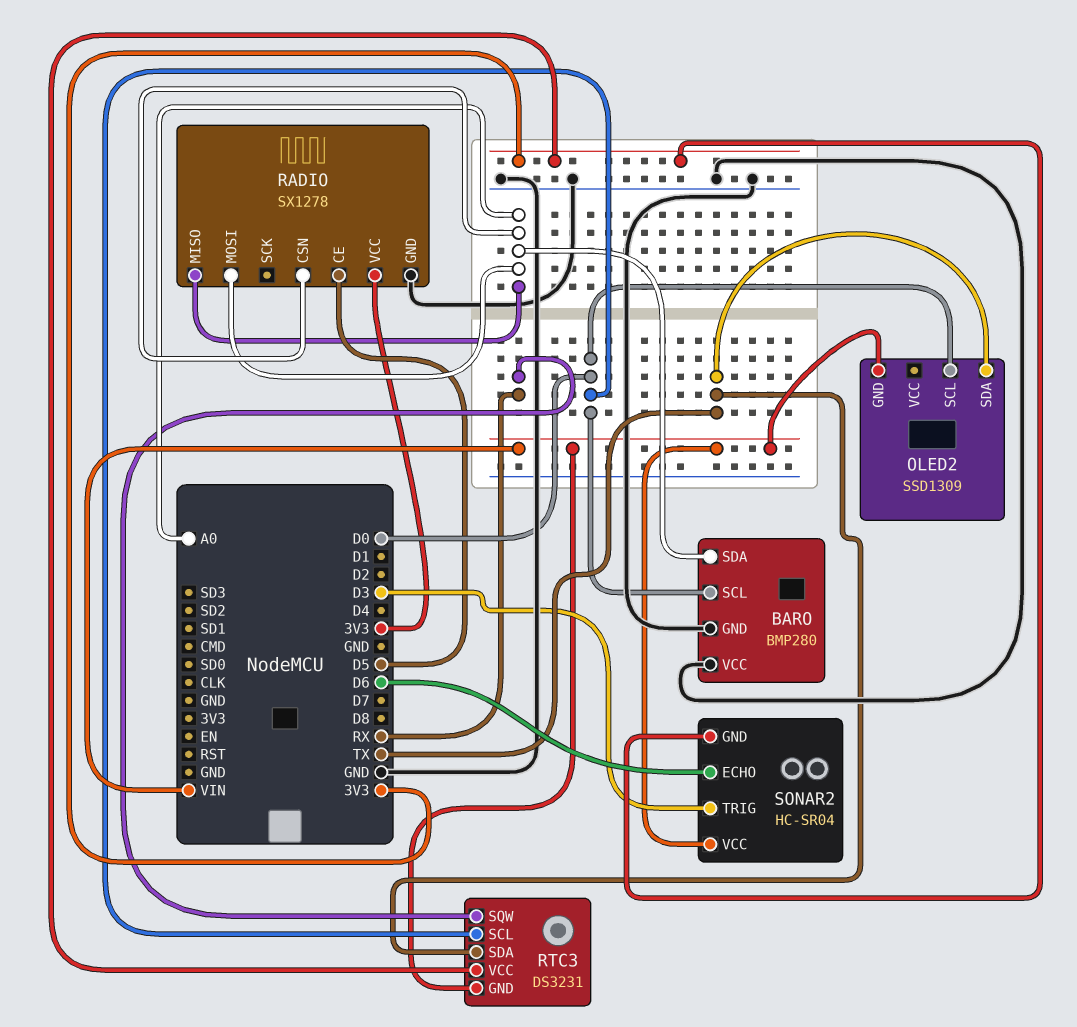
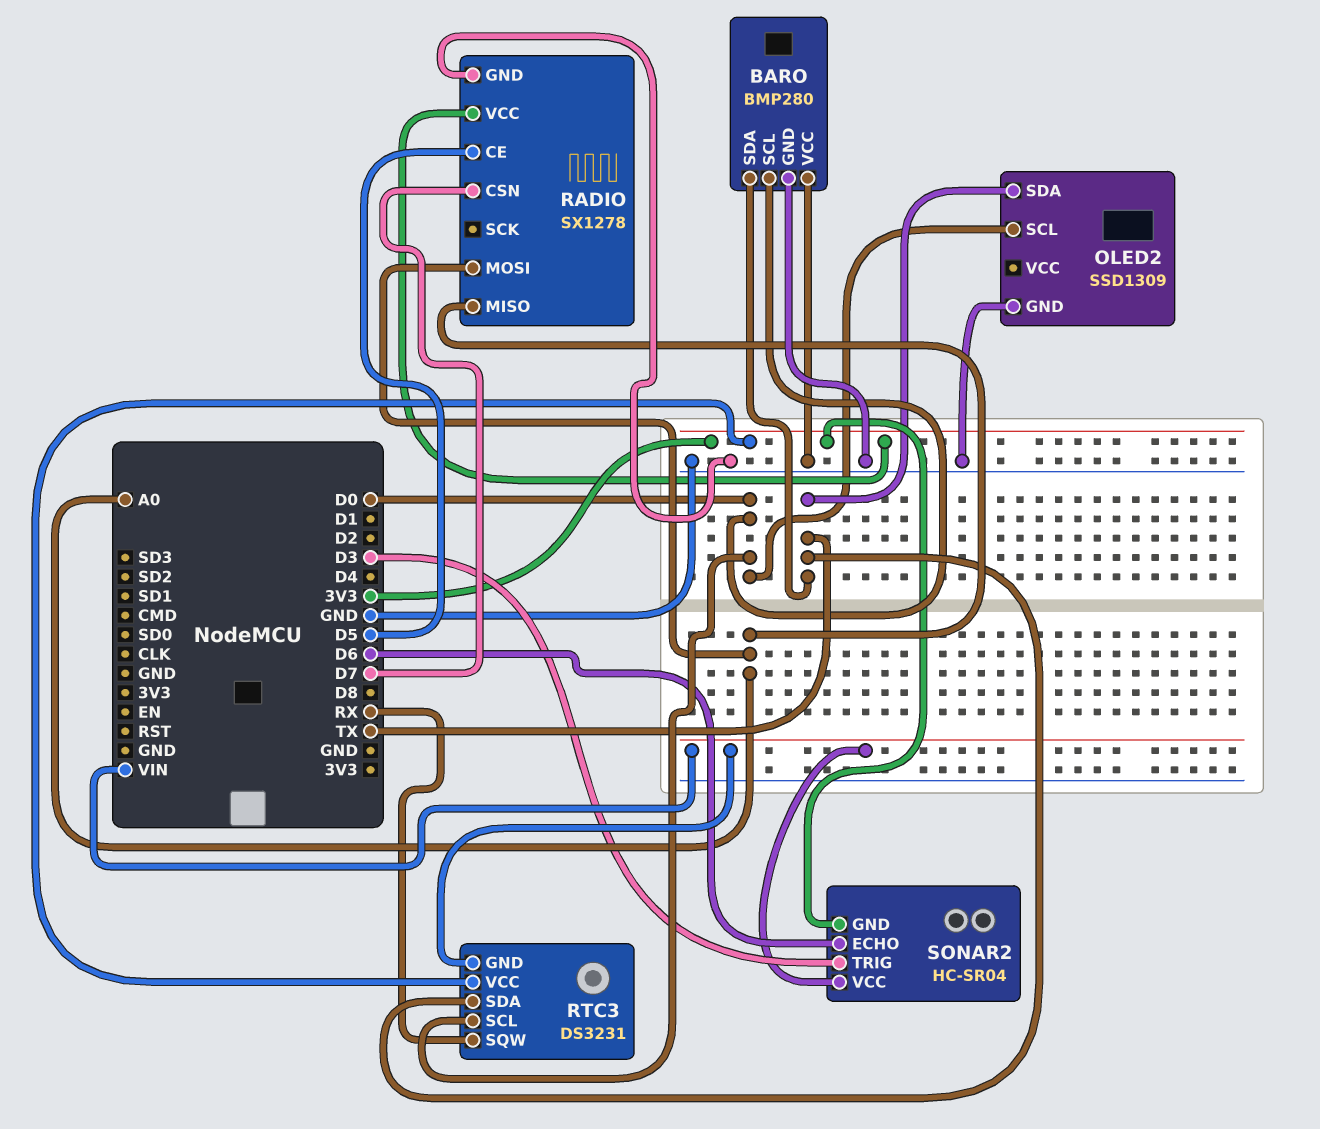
BARO pin SDA: A0 -> TX
OLED2 pin GND: VIN -> GND
RADIO pin CSN: A0 -> D7

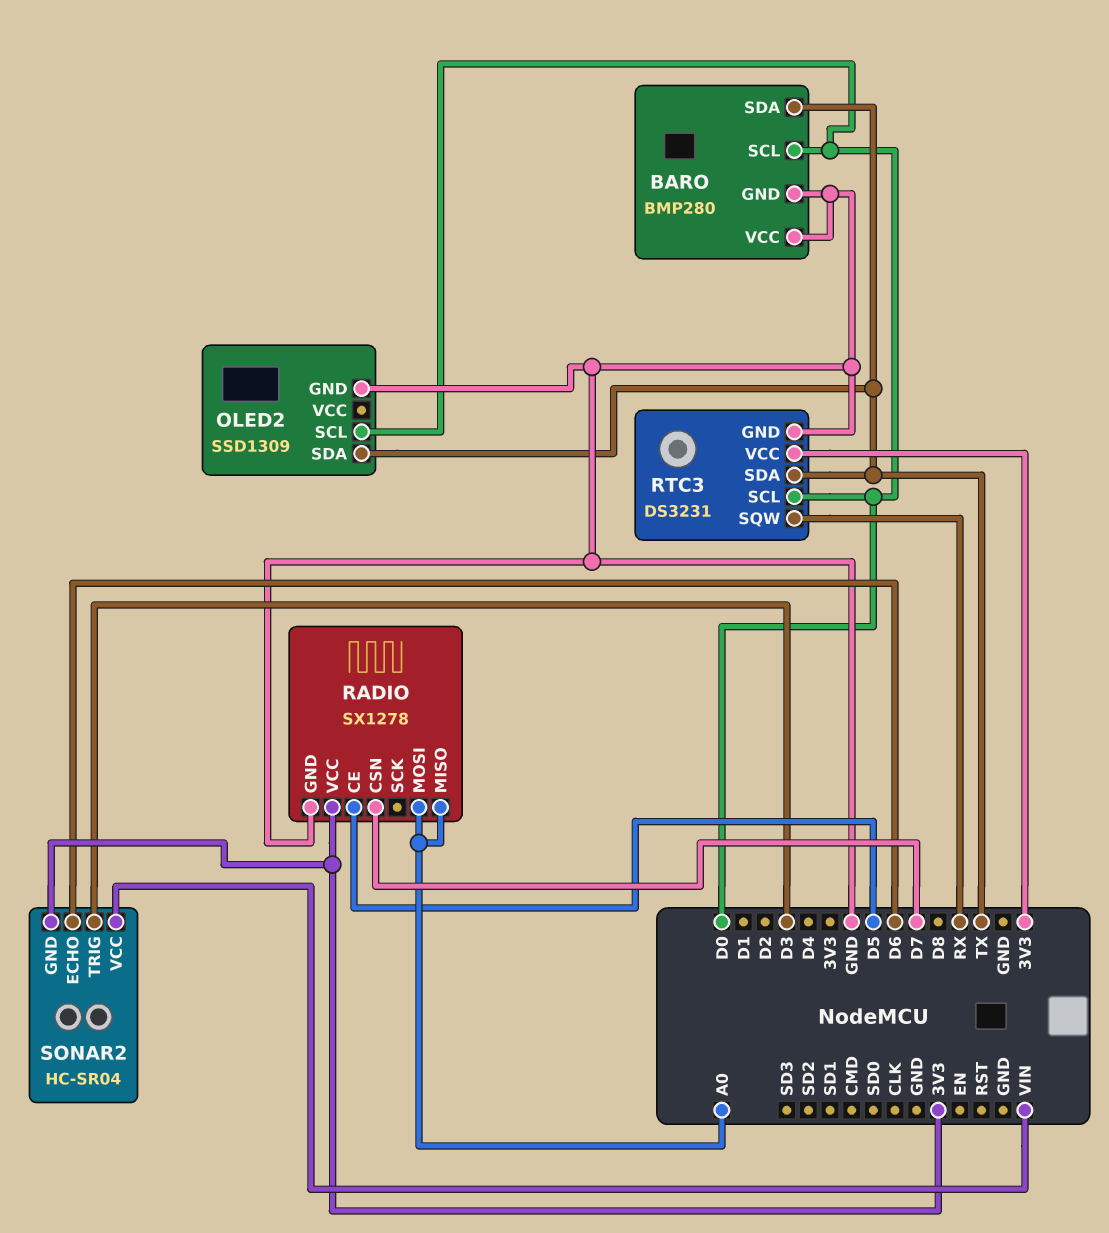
RTC3 pin GND: VIN -> GND

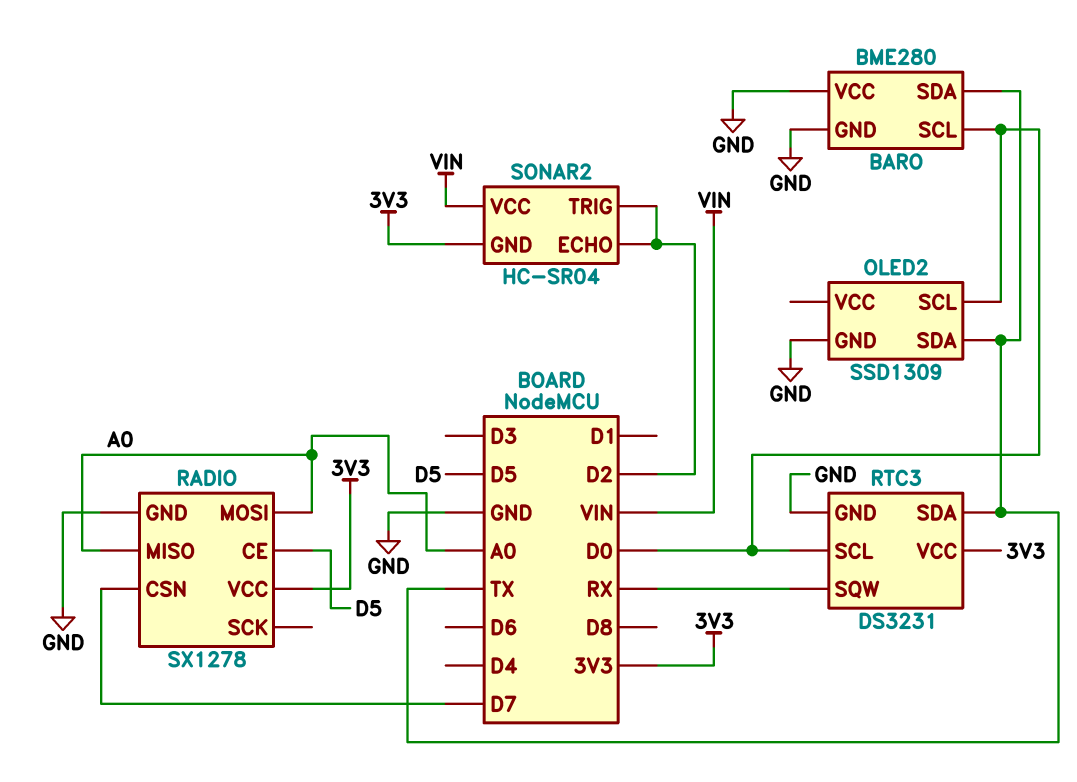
BARO: BMP280 -> BME280
SONAR2 pin ECHO: D6 -> D2
SONAR2 pin TRIG: D3 -> D2

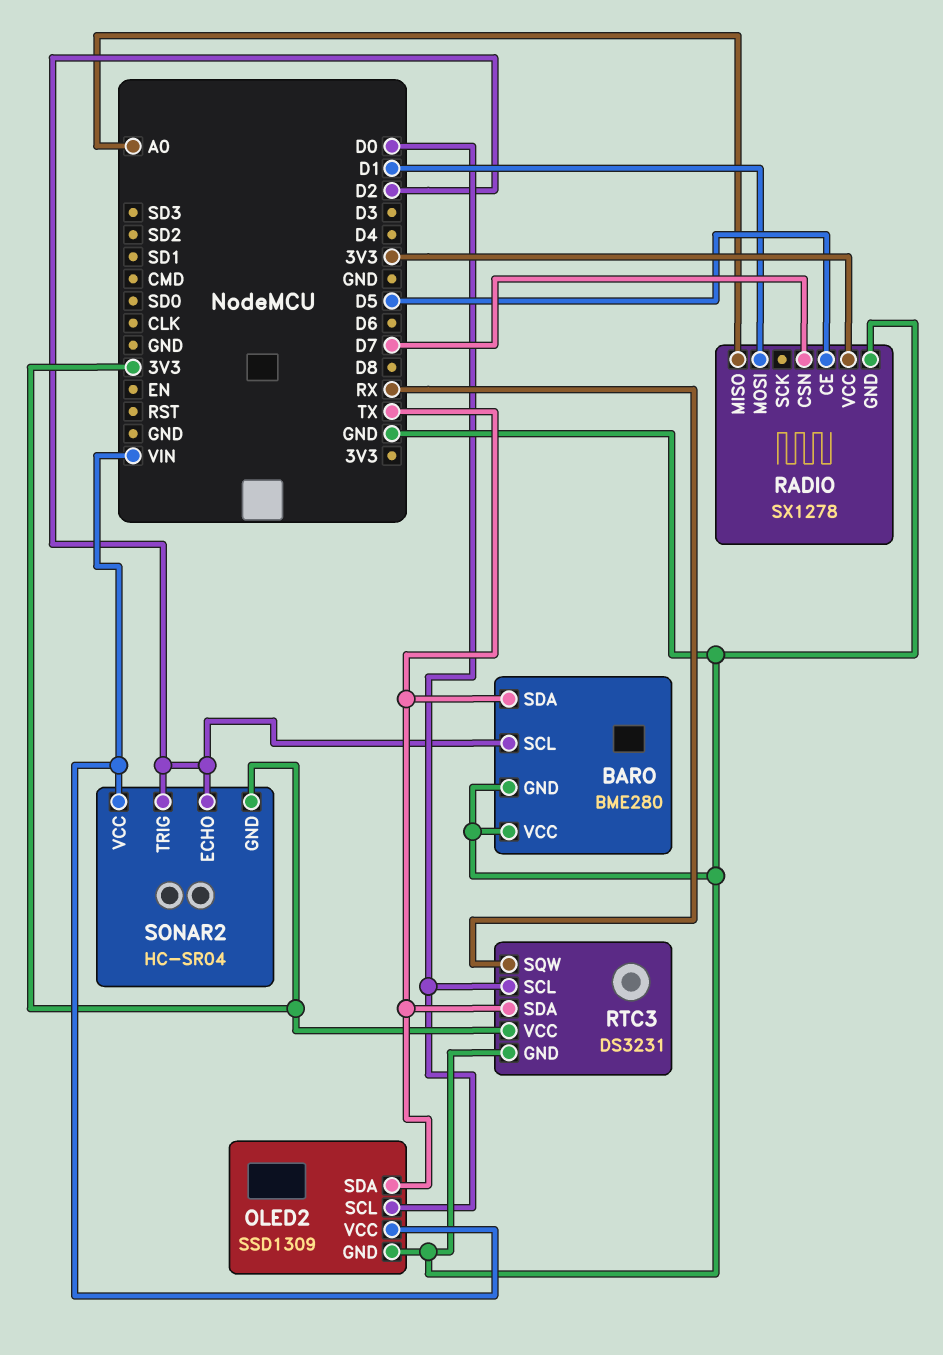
BARO pin SCL: D0 -> D2
OLED2 pin VCC: none -> VIN
RADIO pin MOSI: A0 -> D1

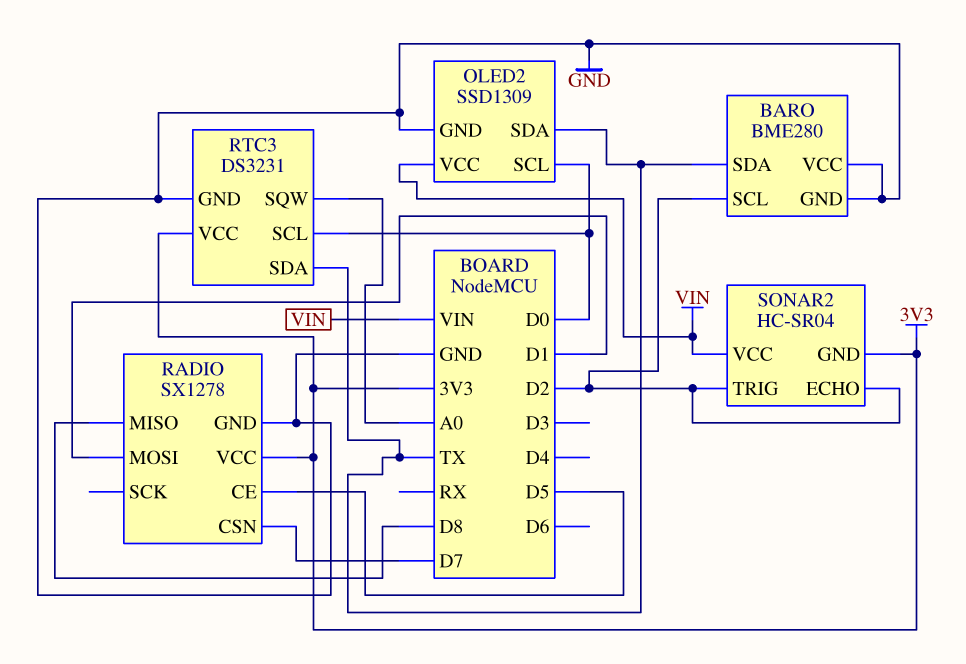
RADIO pin MISO: A0 -> D8
RTC3 pin SQW: RX -> A0

